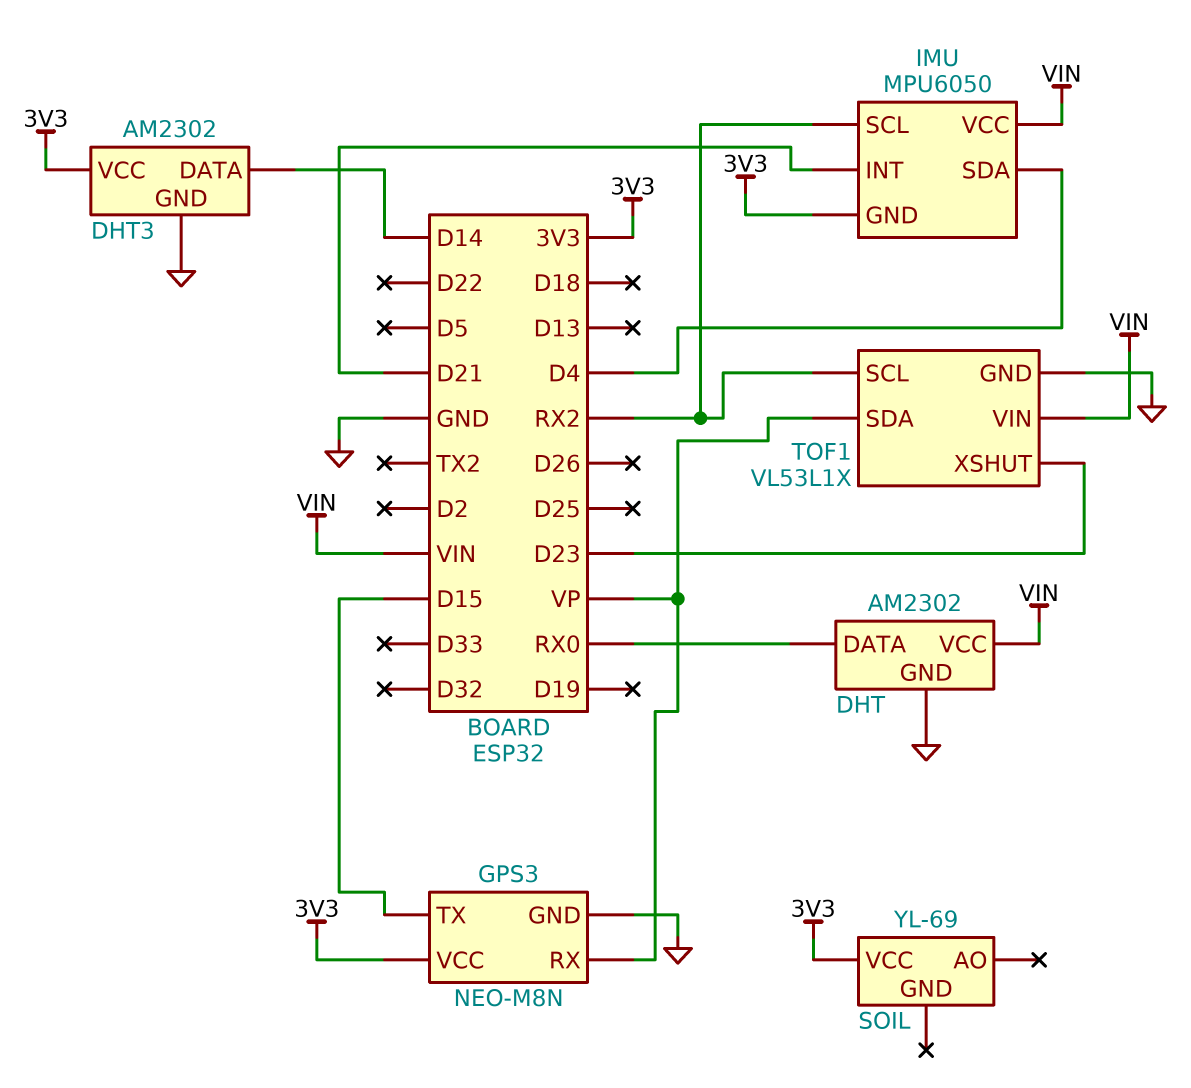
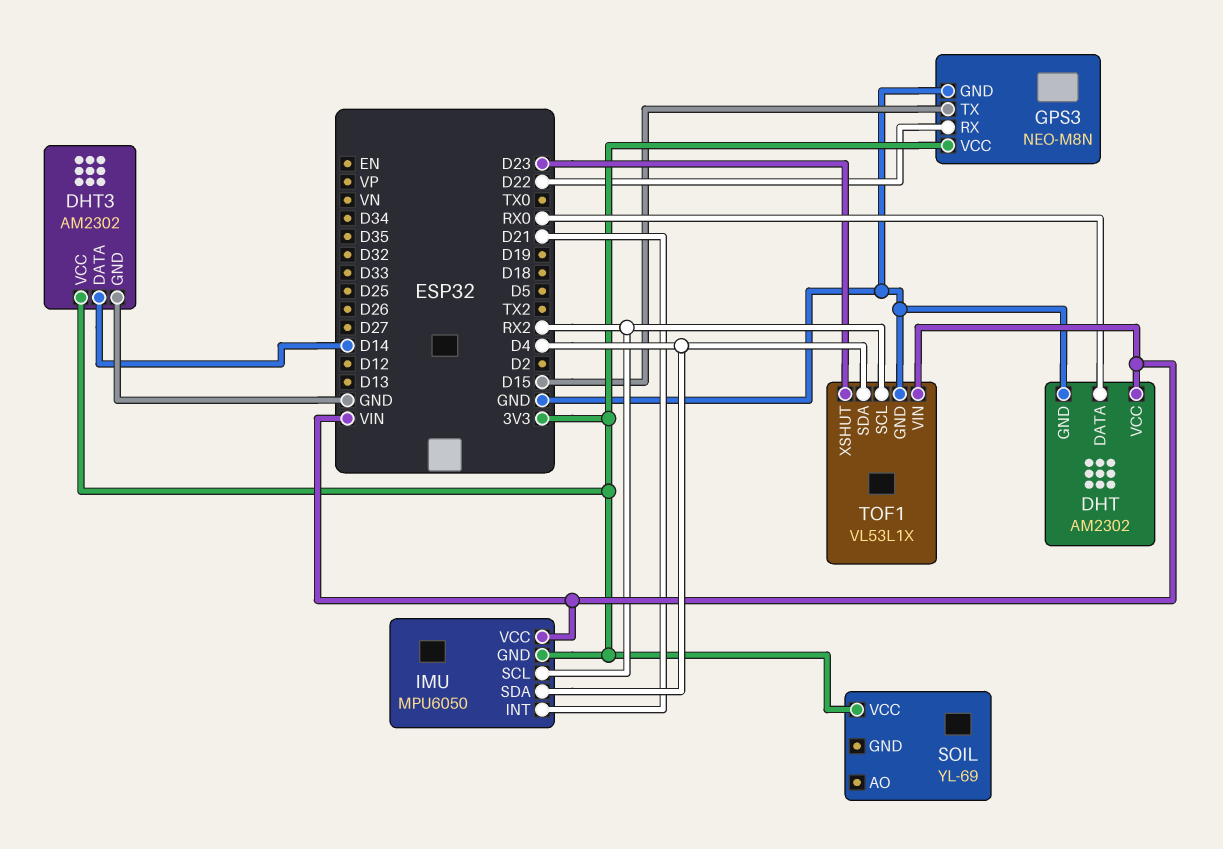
GPS3 pin RX: VP -> D22
TOF1 pin SDA: VP -> D4

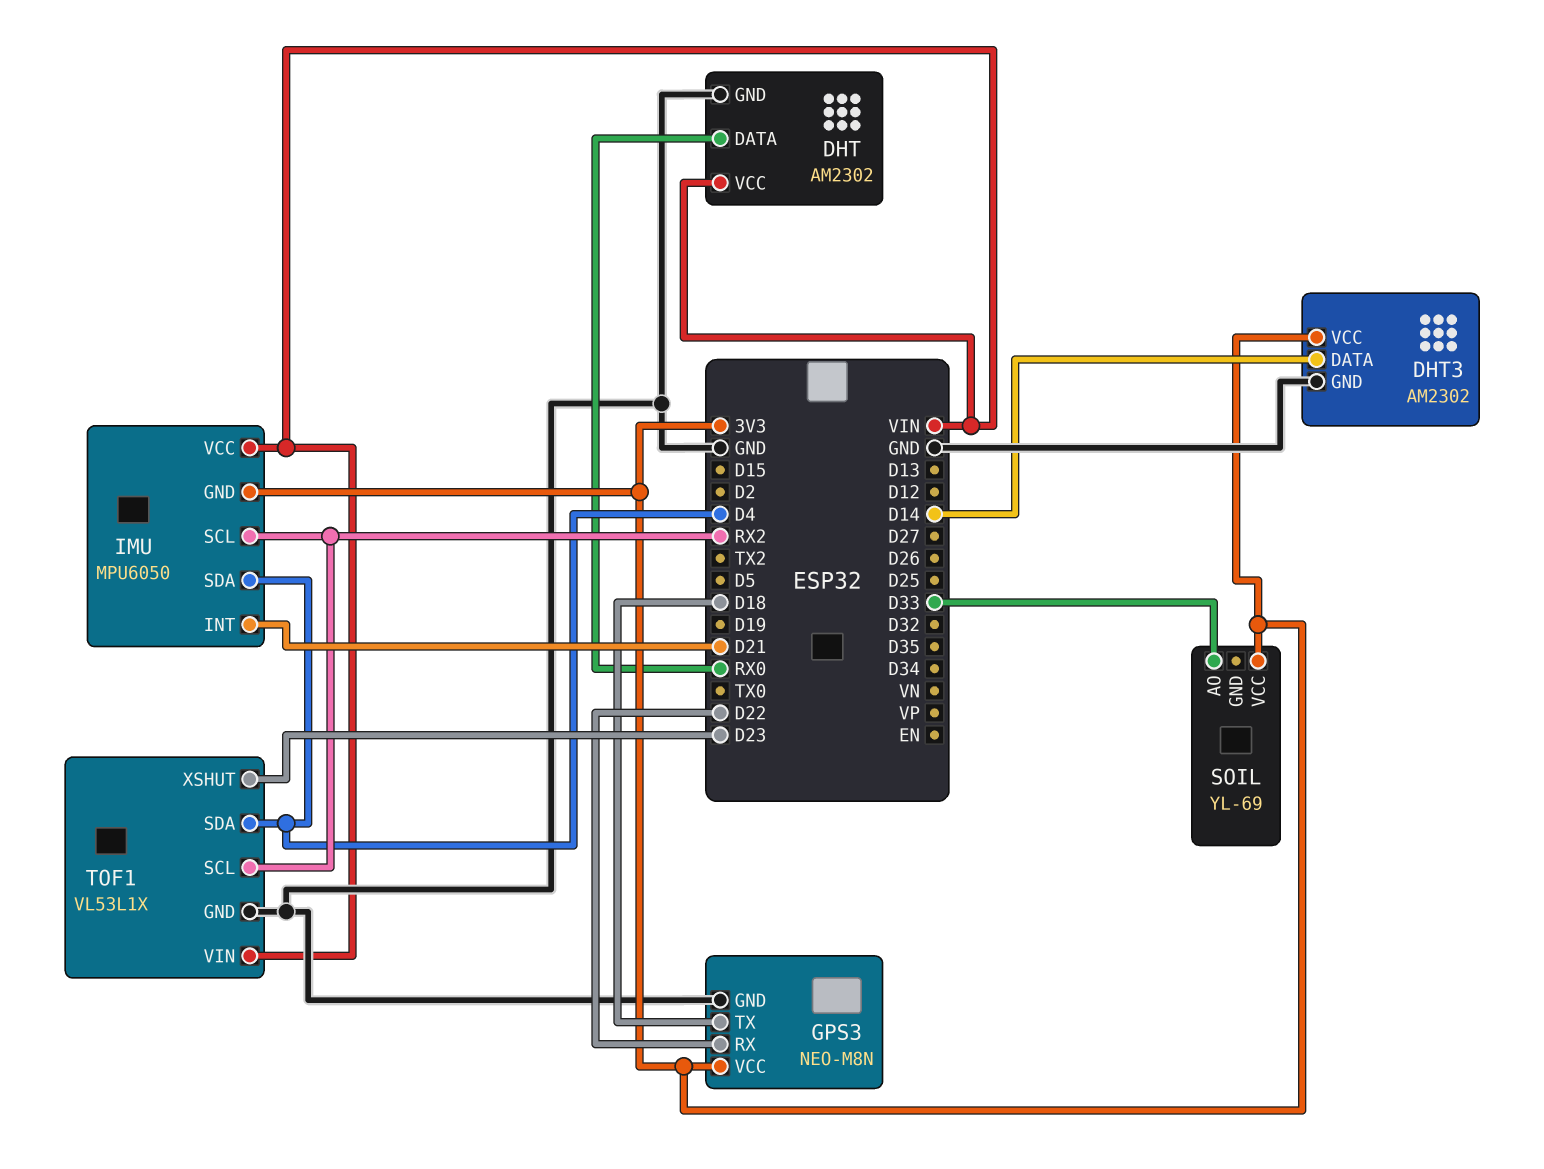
GPS3 pin TX: D15 -> D18
SOIL pin AO: none -> D33

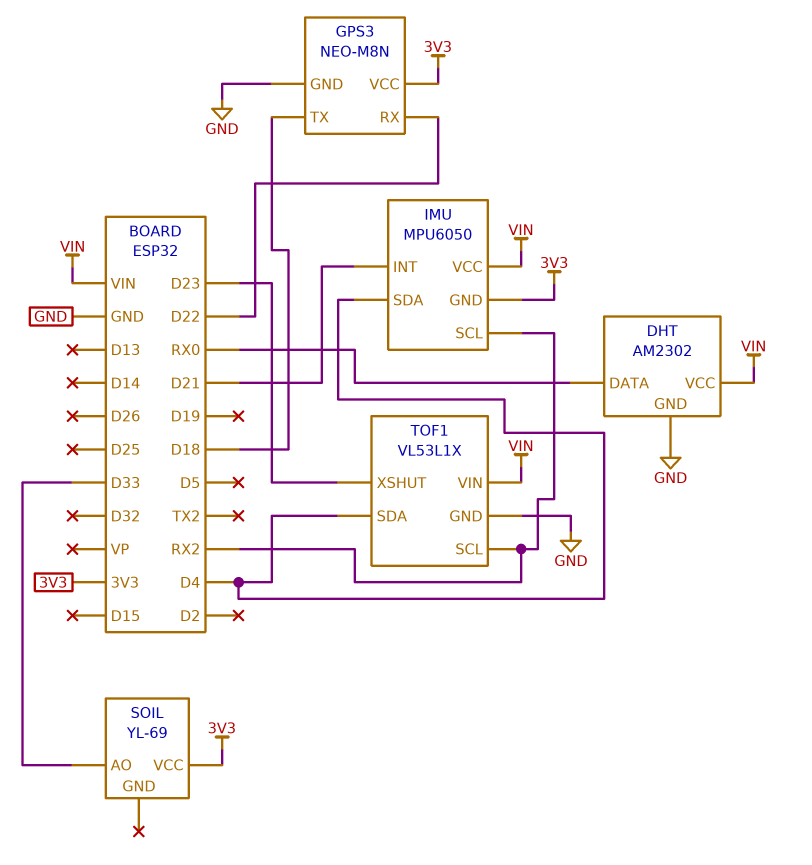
DHT3: AM2302 -> none
DHT3 pin DATA: D14 -> none
DHT3 pin GND: GND -> none
DHT3 pin VCC: 3V3 -> none

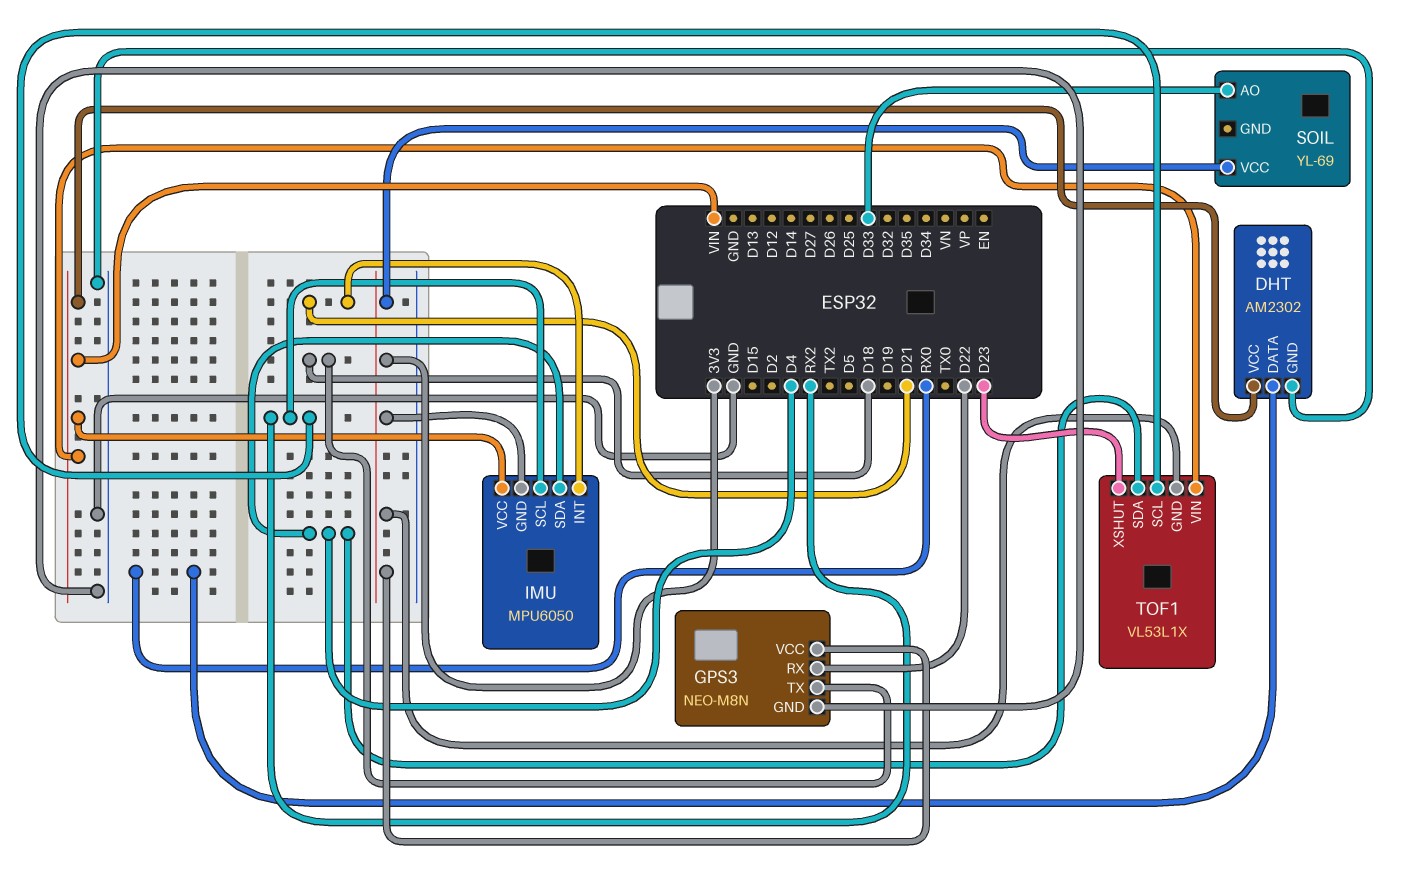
TOF1 pin GND: GND -> 3V3

